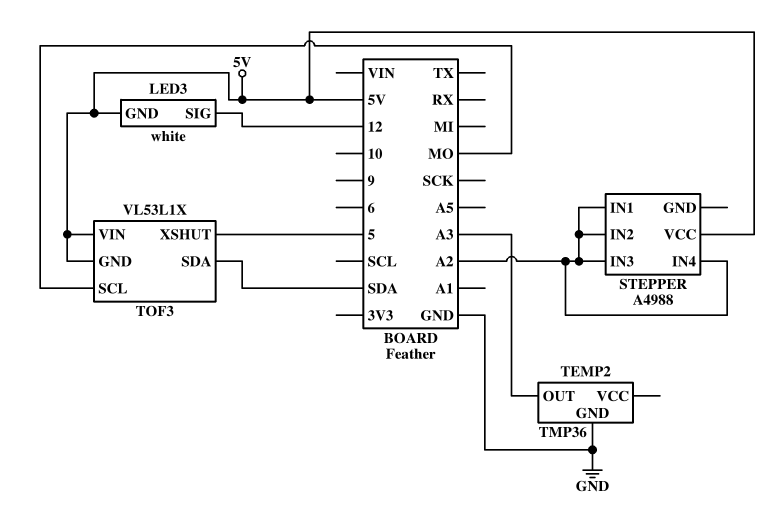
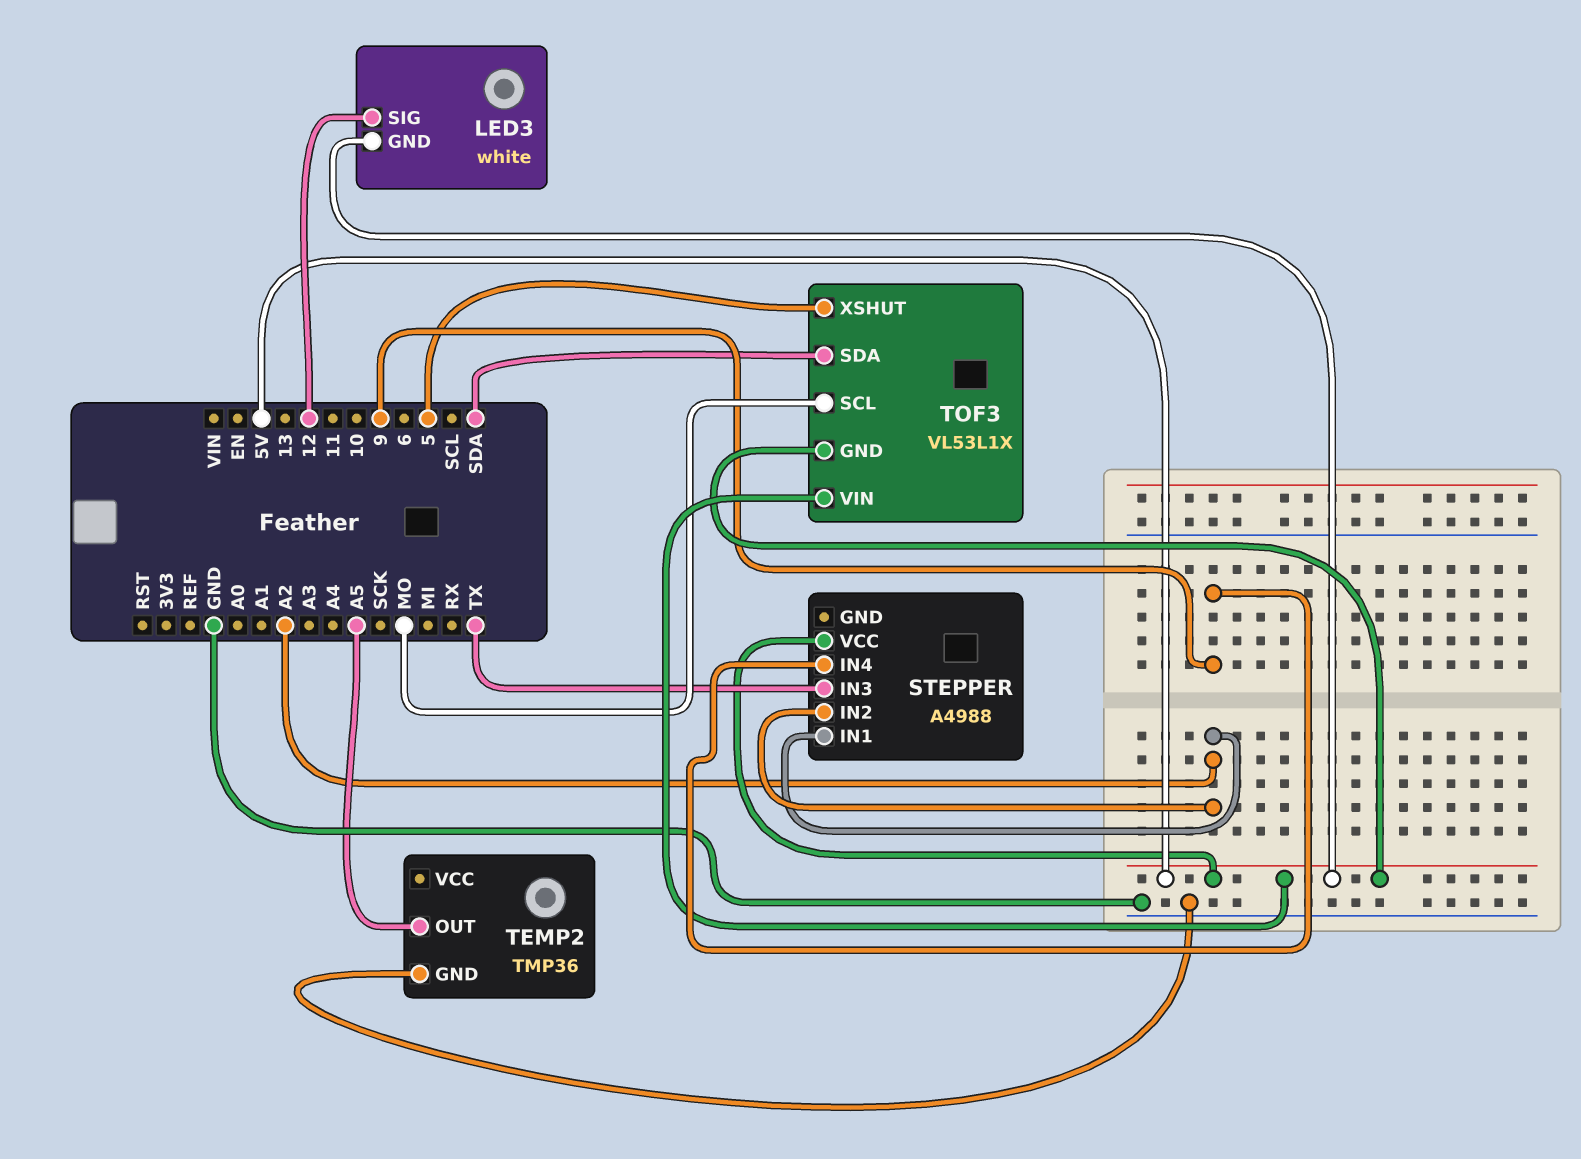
STEPPER pin IN3: A2 -> TX
STEPPER pin IN4: A2 -> 9
TEMP2 pin OUT: A3 -> A5

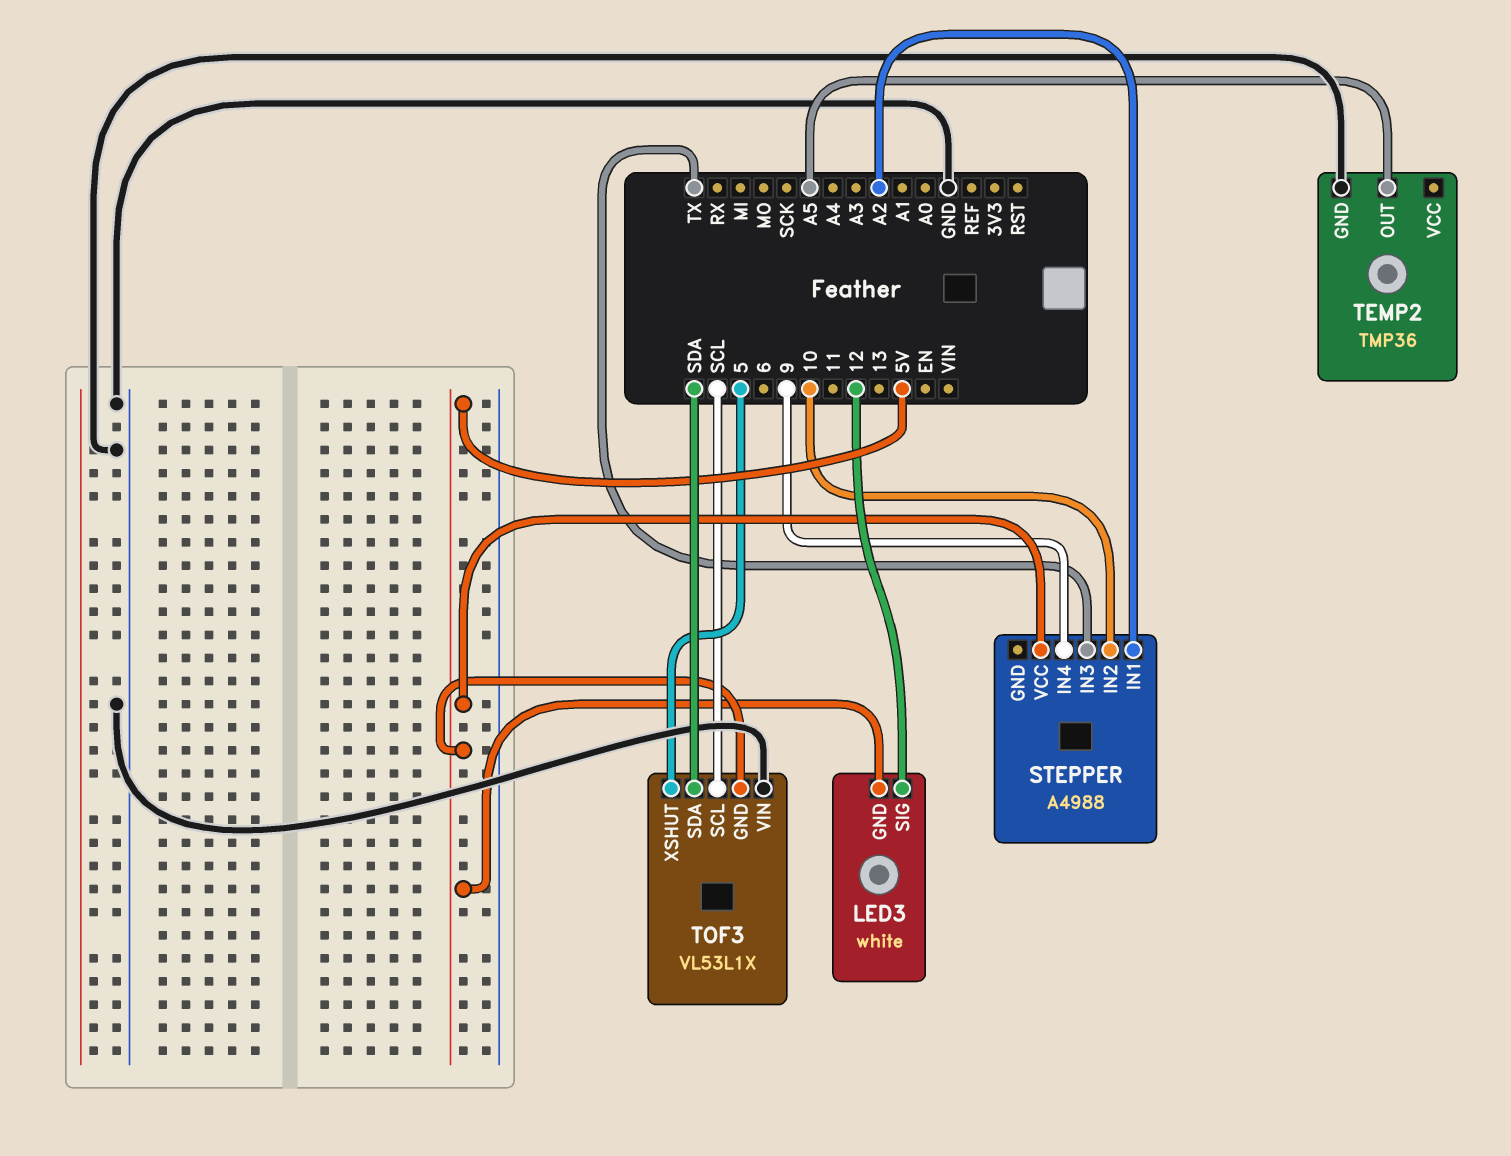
STEPPER pin IN2: A2 -> 10
TOF3 pin SCL: MO -> SCL
TOF3 pin VIN: 5V -> GND

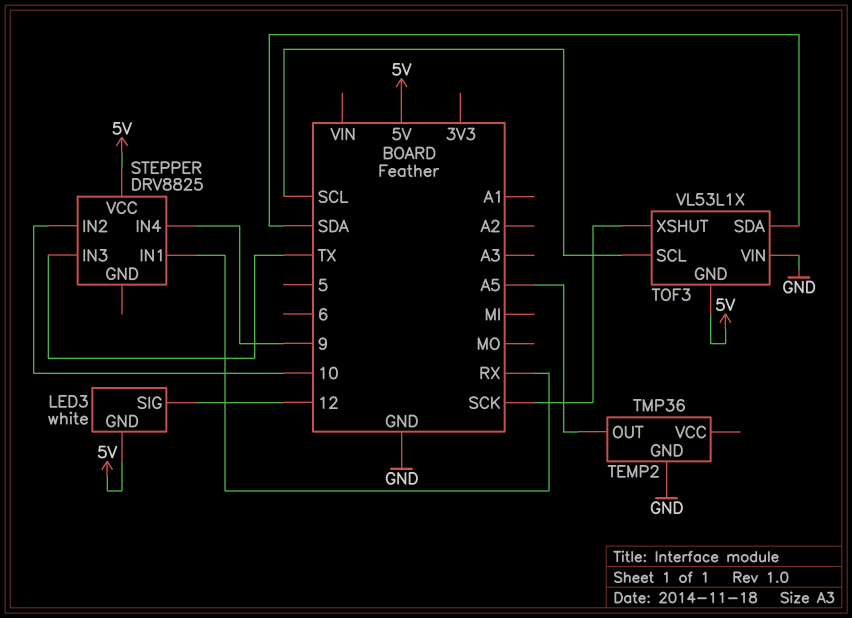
STEPPER: A4988 -> DRV8825
STEPPER pin IN1: A2 -> RX
TOF3 pin XSHUT: 5 -> SCK

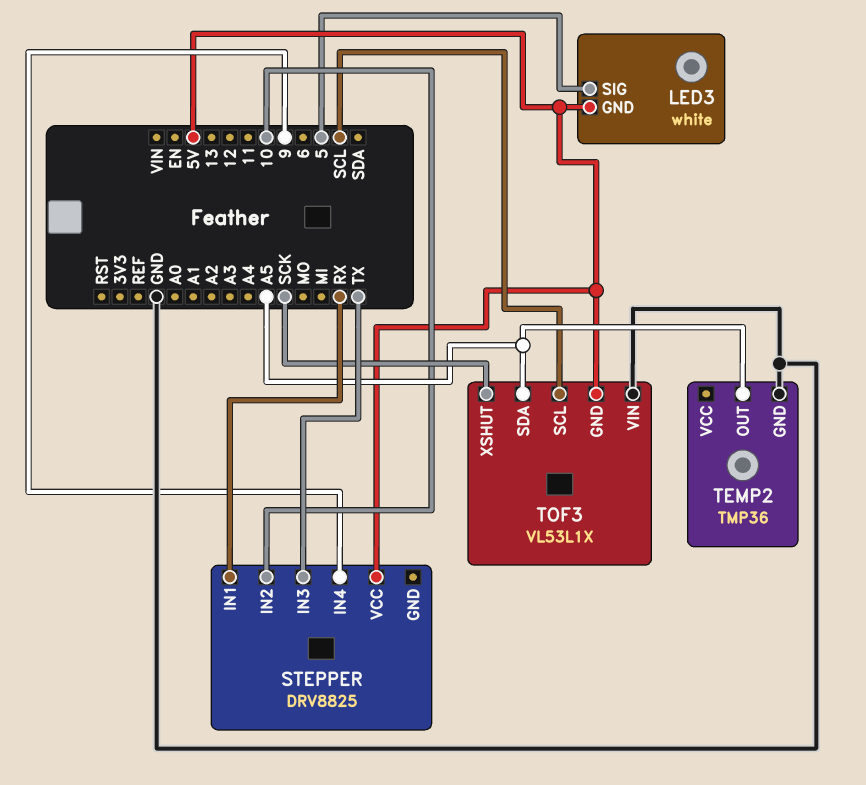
LED3 pin SIG: 12 -> 5
TOF3 pin SDA: SDA -> A5

